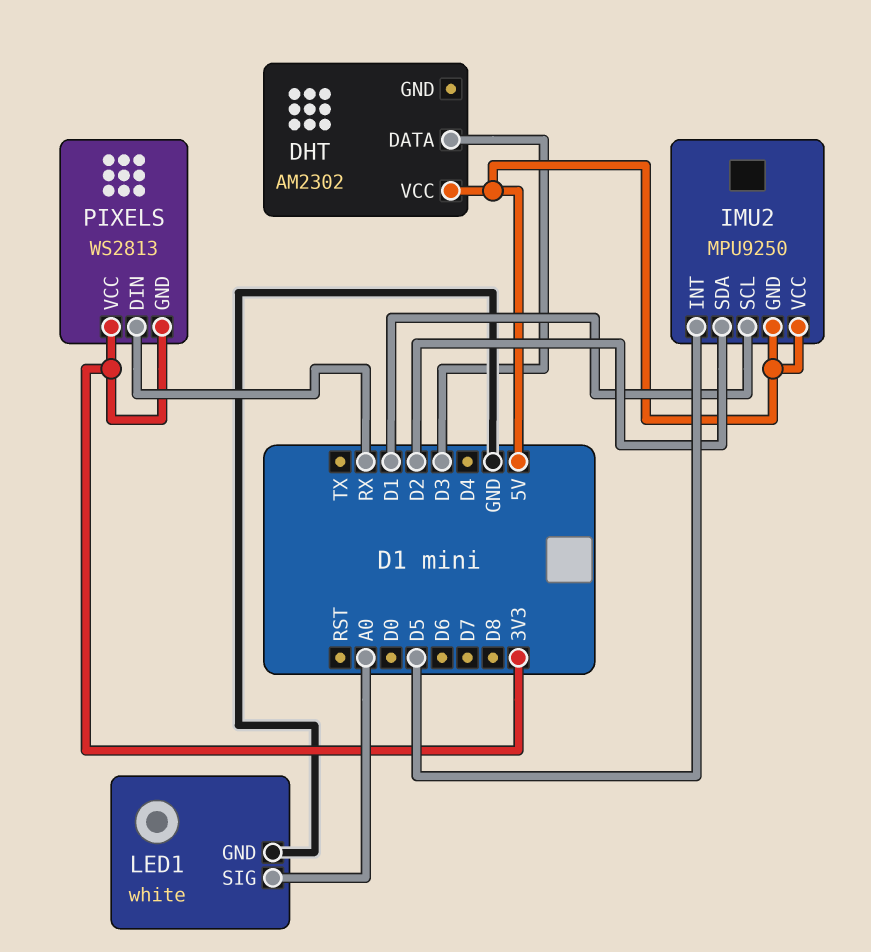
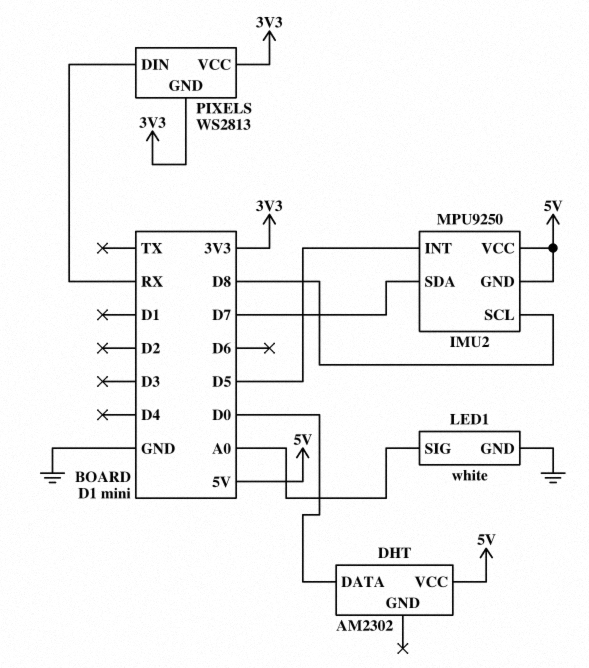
DHT pin DATA: D3 -> D0
IMU2 pin SCL: D1 -> D8
IMU2 pin SDA: D2 -> D7

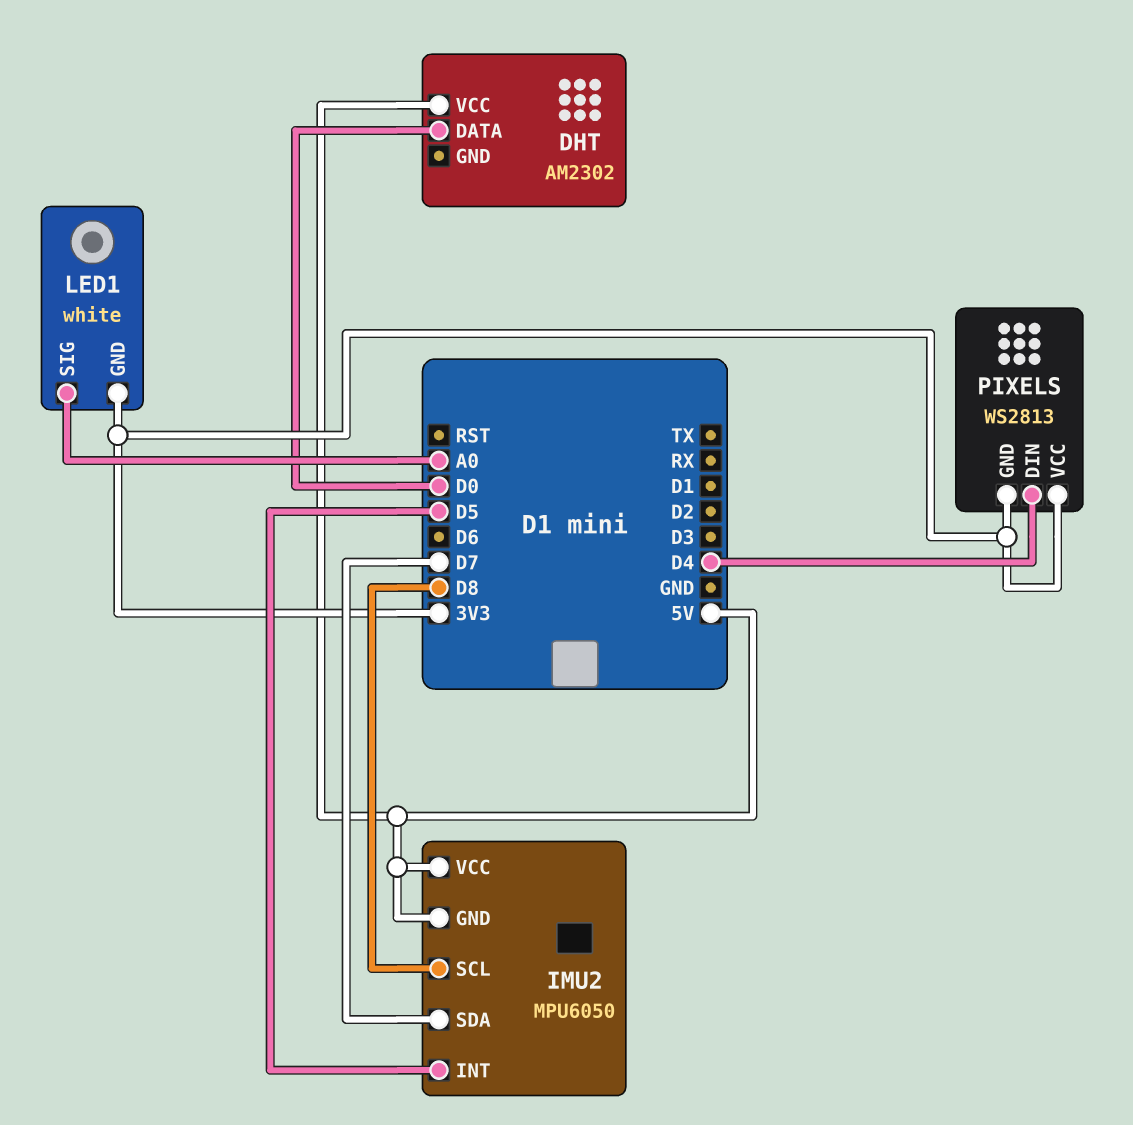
IMU2: MPU9250 -> MPU6050
LED1 pin GND: GND -> 3V3
PIXELS pin DIN: RX -> D4

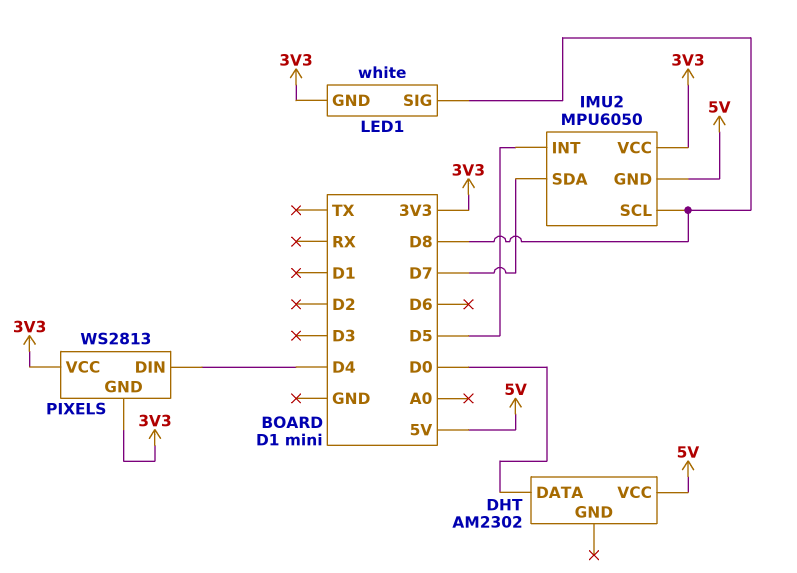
IMU2 pin VCC: 5V -> 3V3
LED1 pin SIG: A0 -> D8

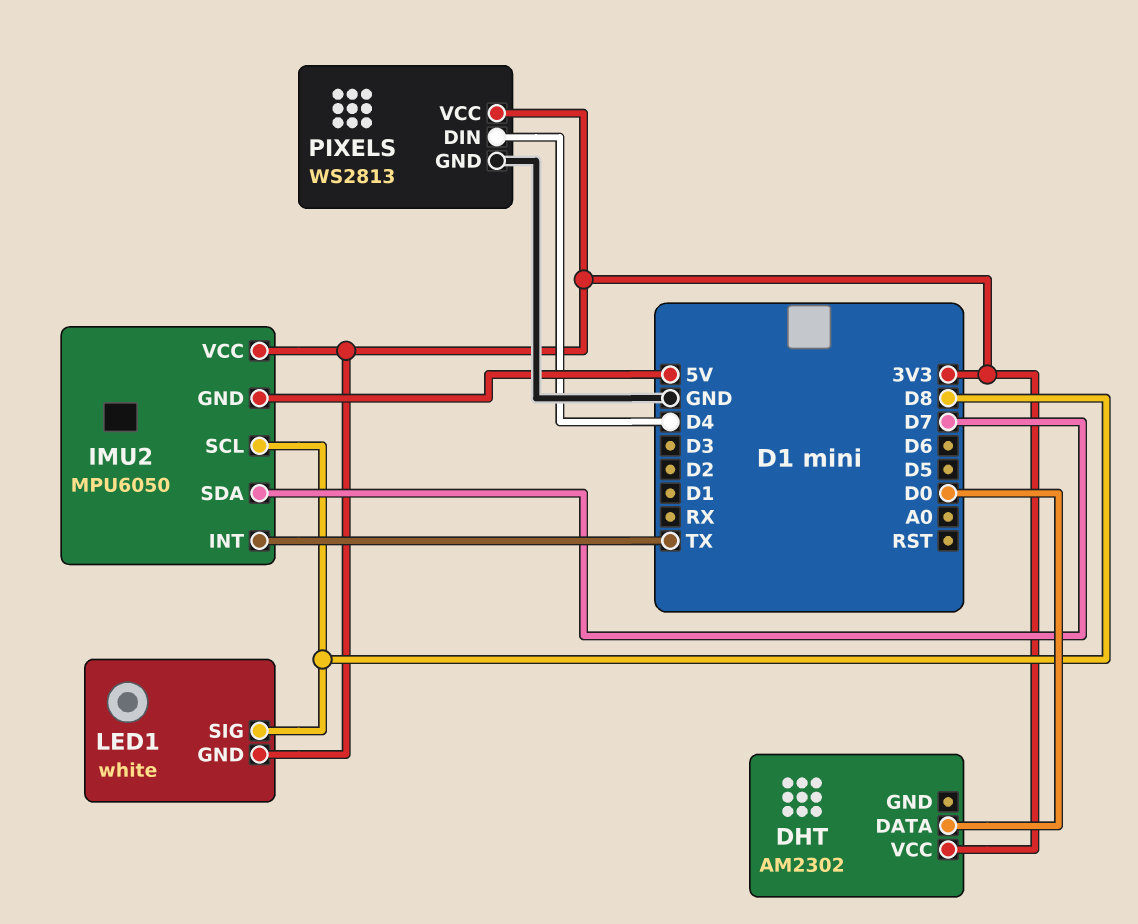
DHT pin VCC: 5V -> 3V3
IMU2 pin INT: D5 -> TX
PIXELS pin GND: 3V3 -> GND

